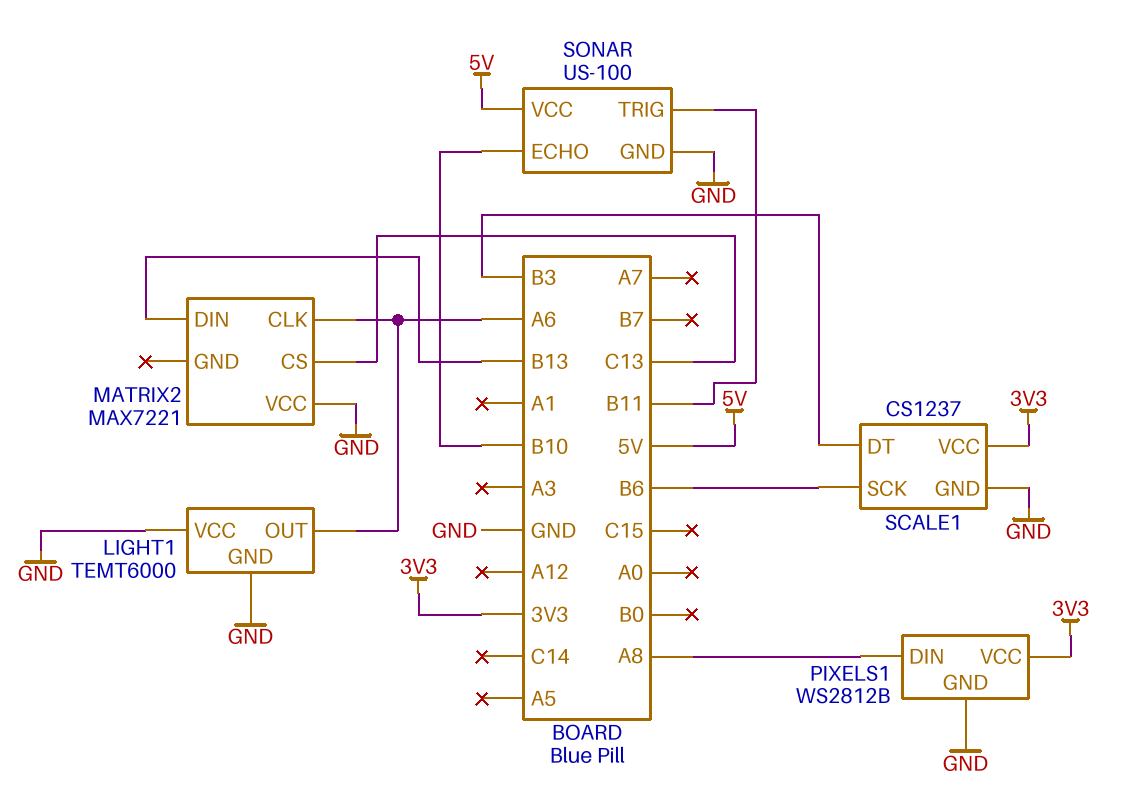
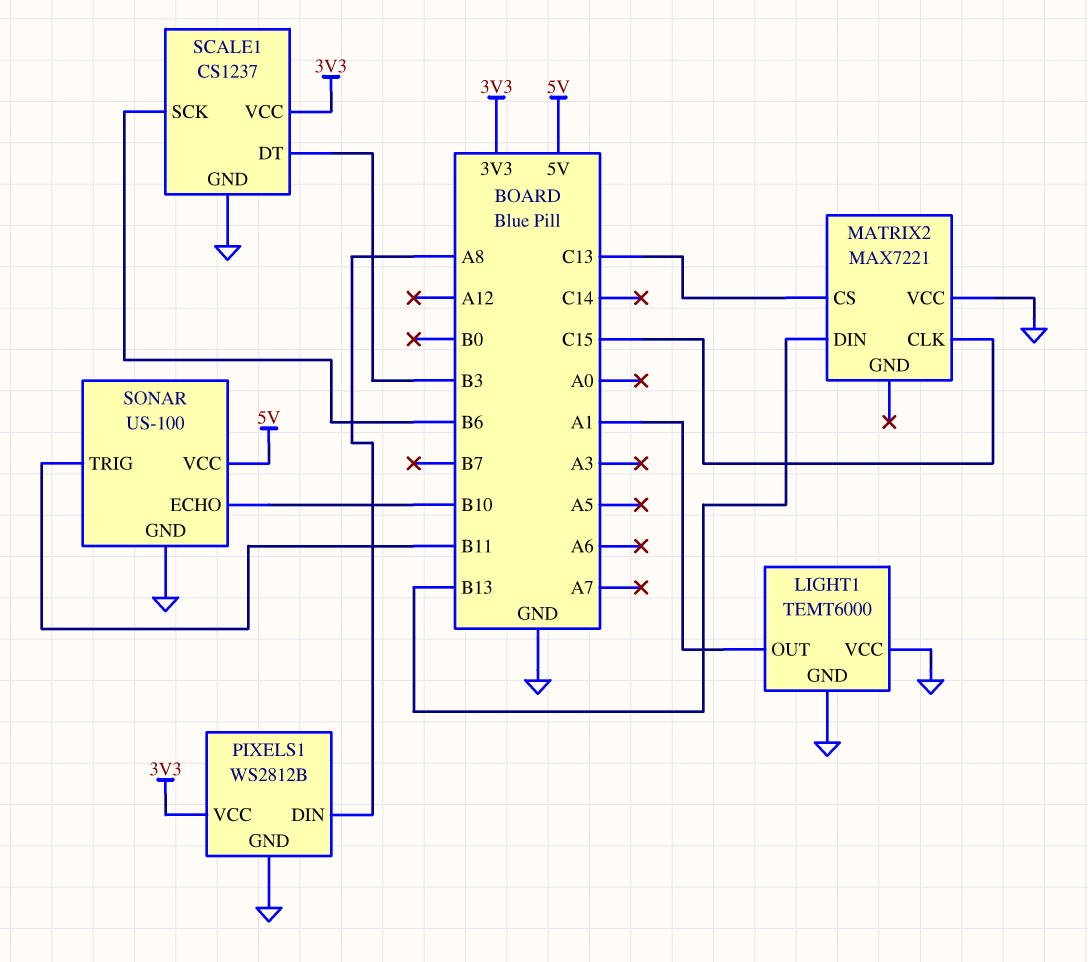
LIGHT1 pin OUT: A6 -> A1
MATRIX2 pin CLK: A6 -> C15

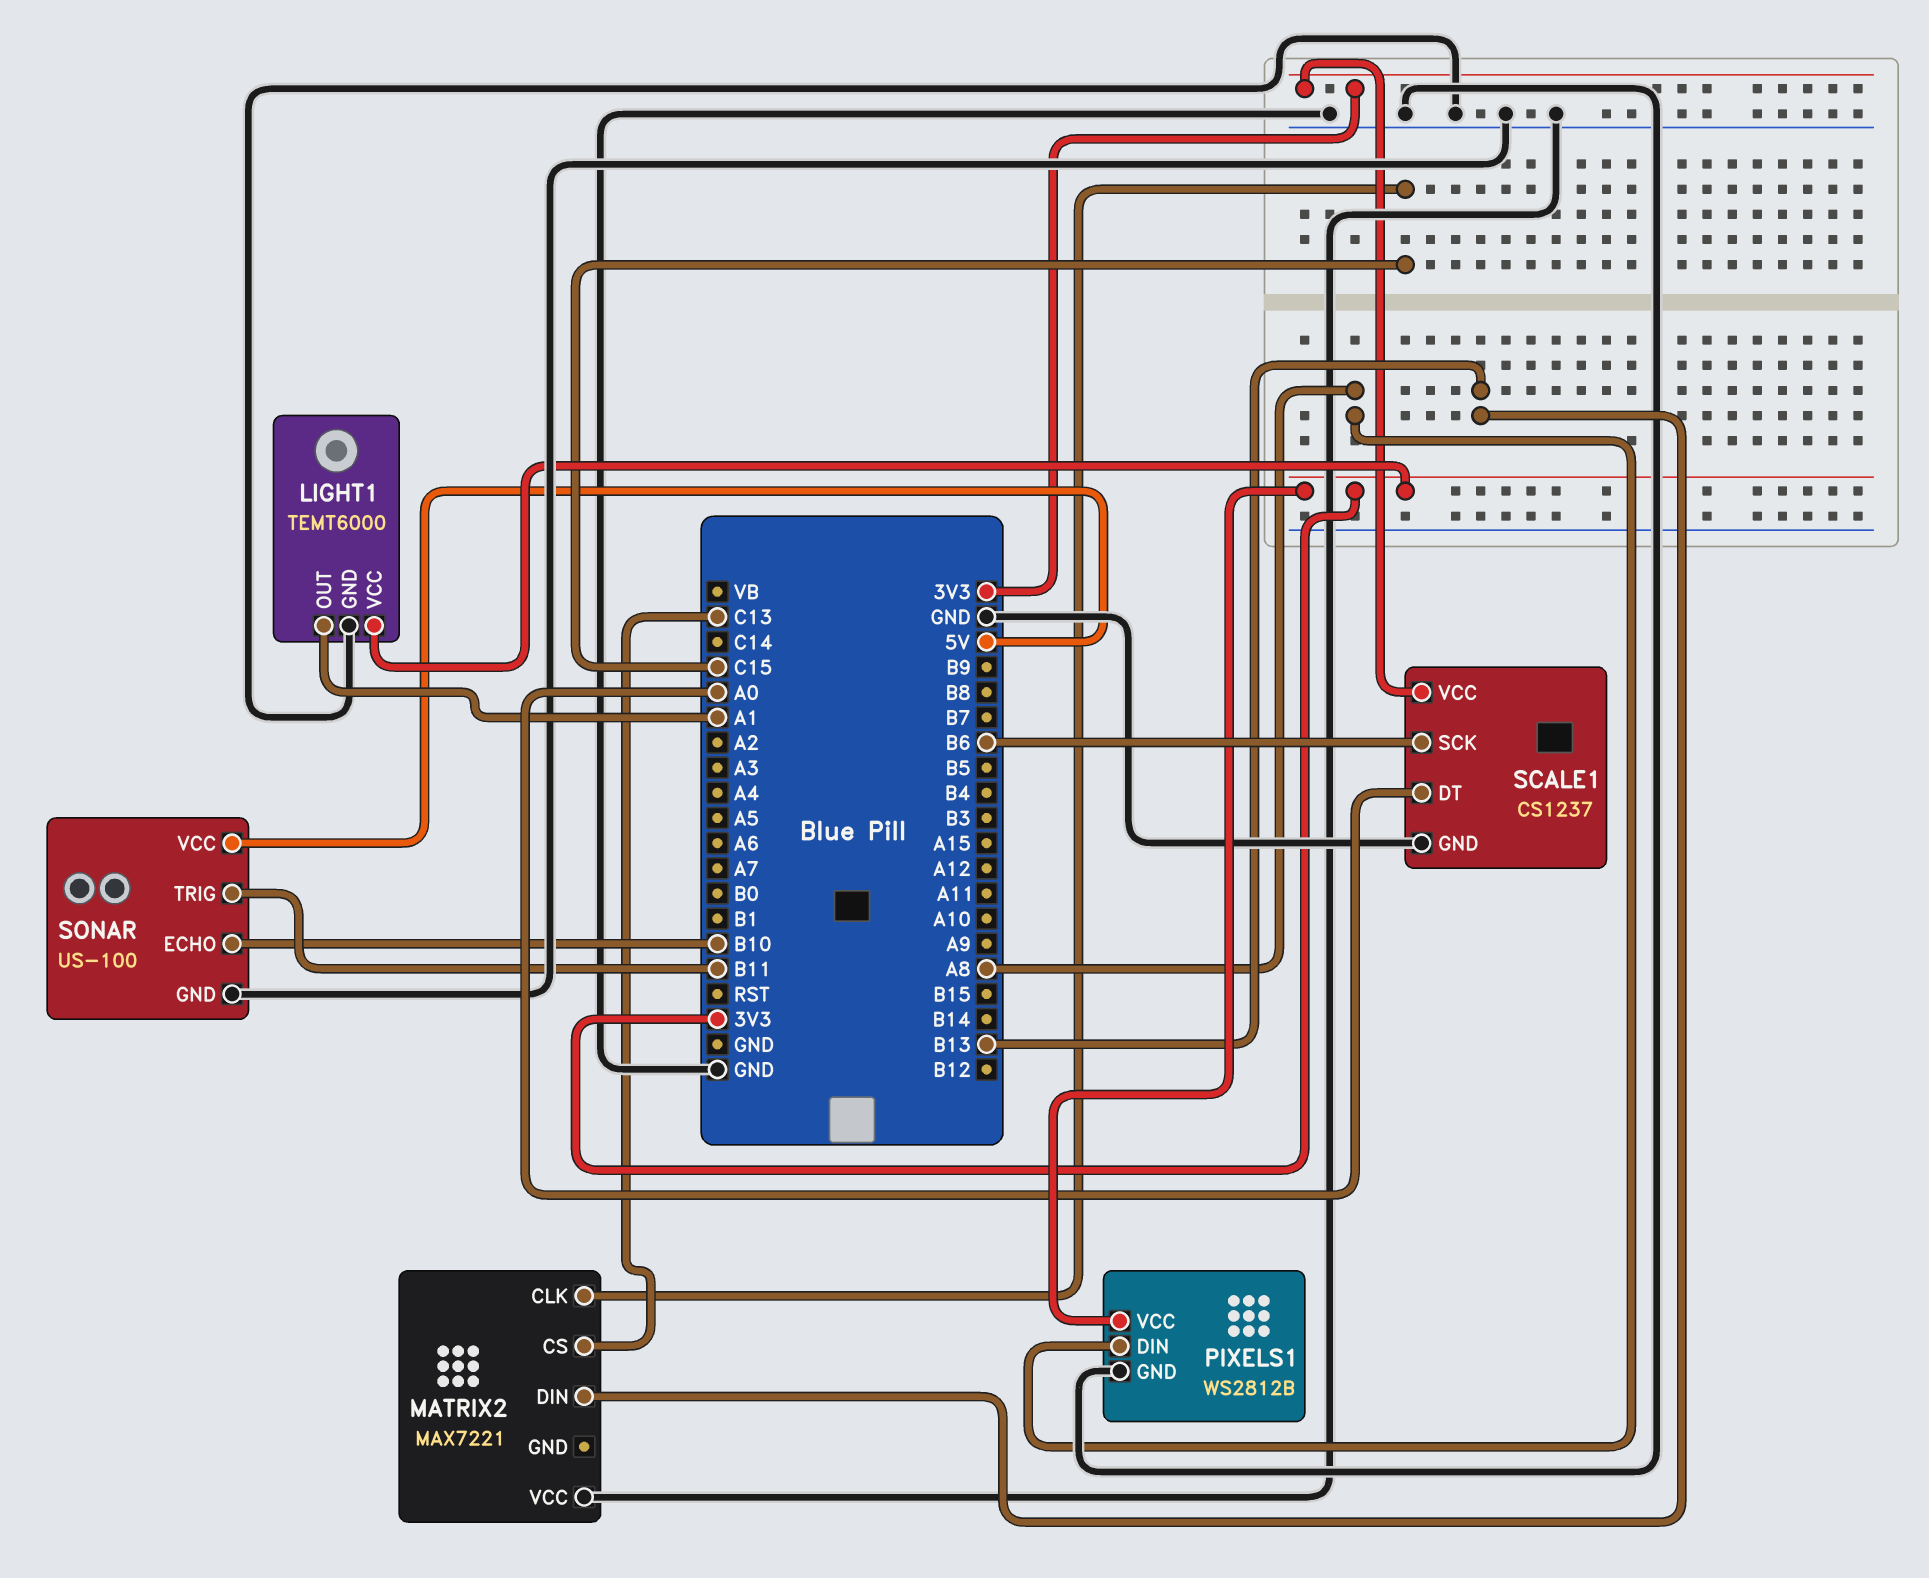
LIGHT1 pin VCC: GND -> 3V3
SCALE1 pin DT: B3 -> A0

